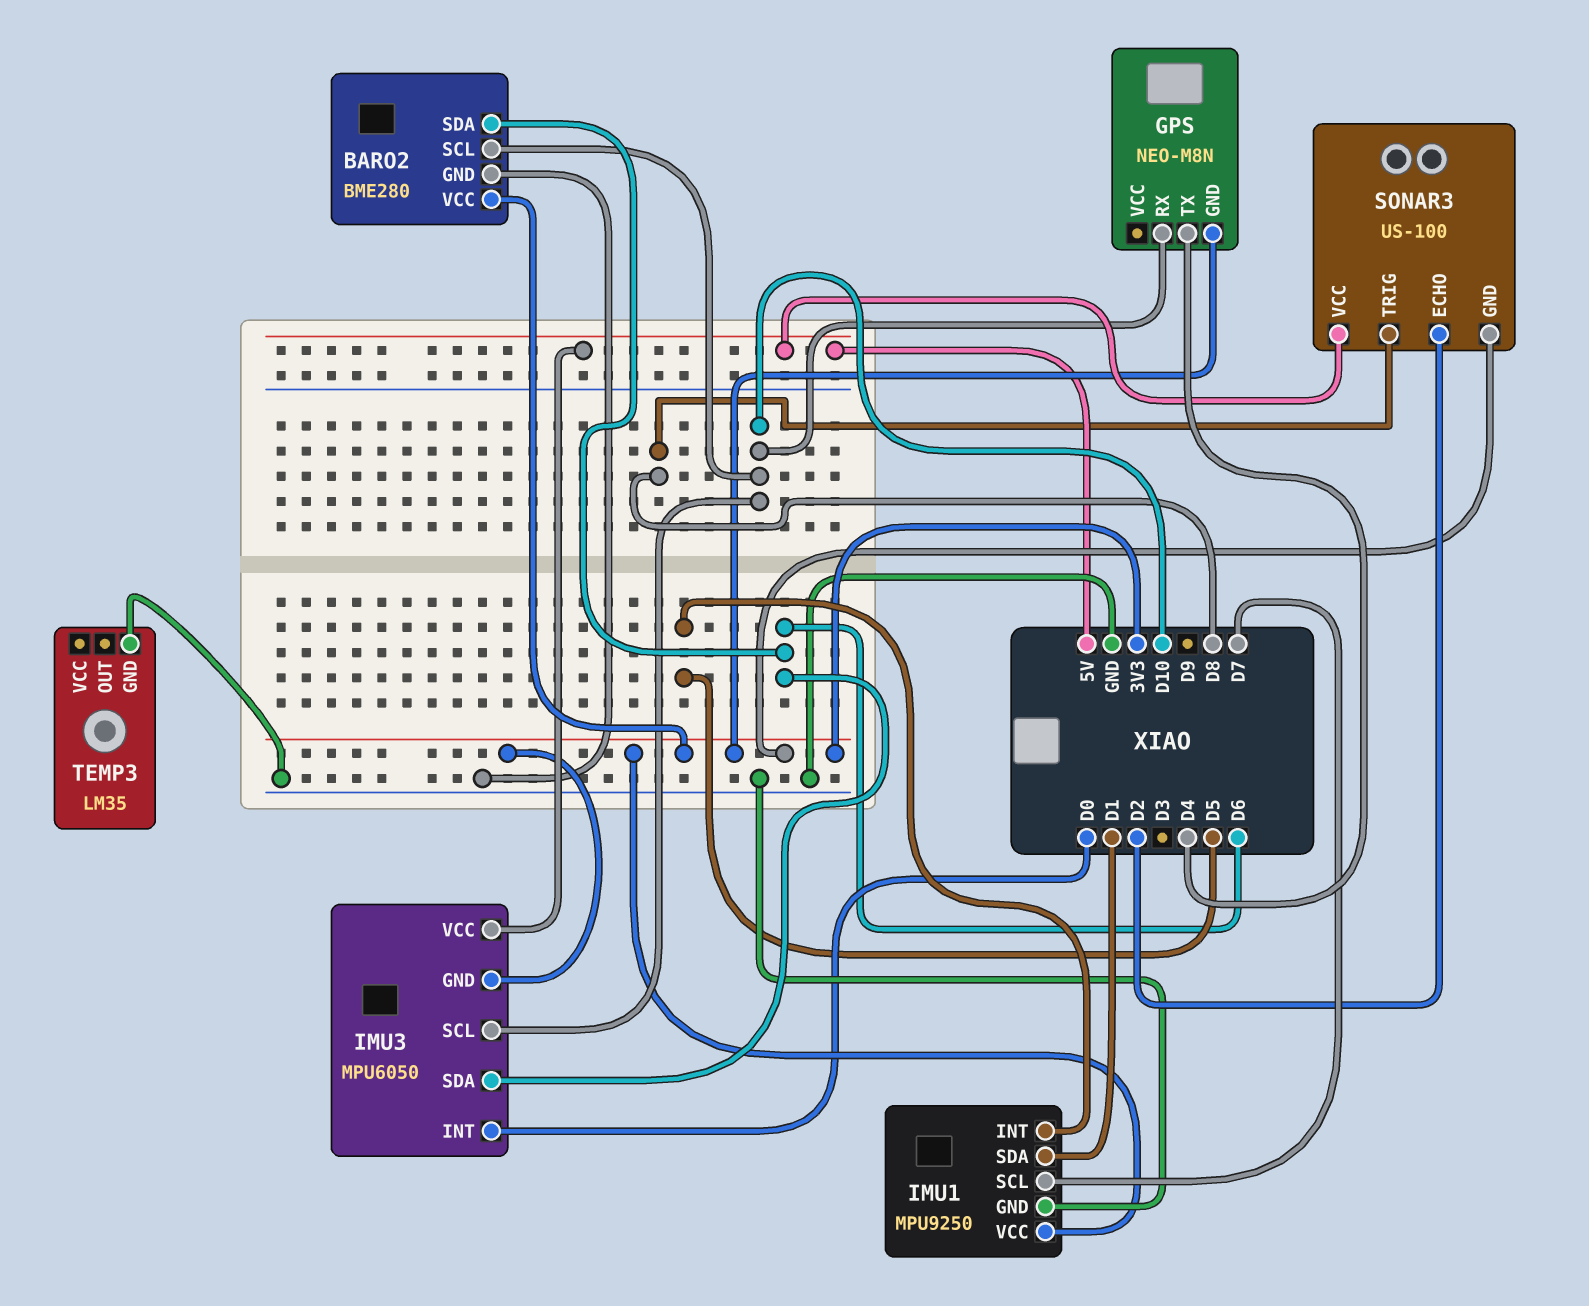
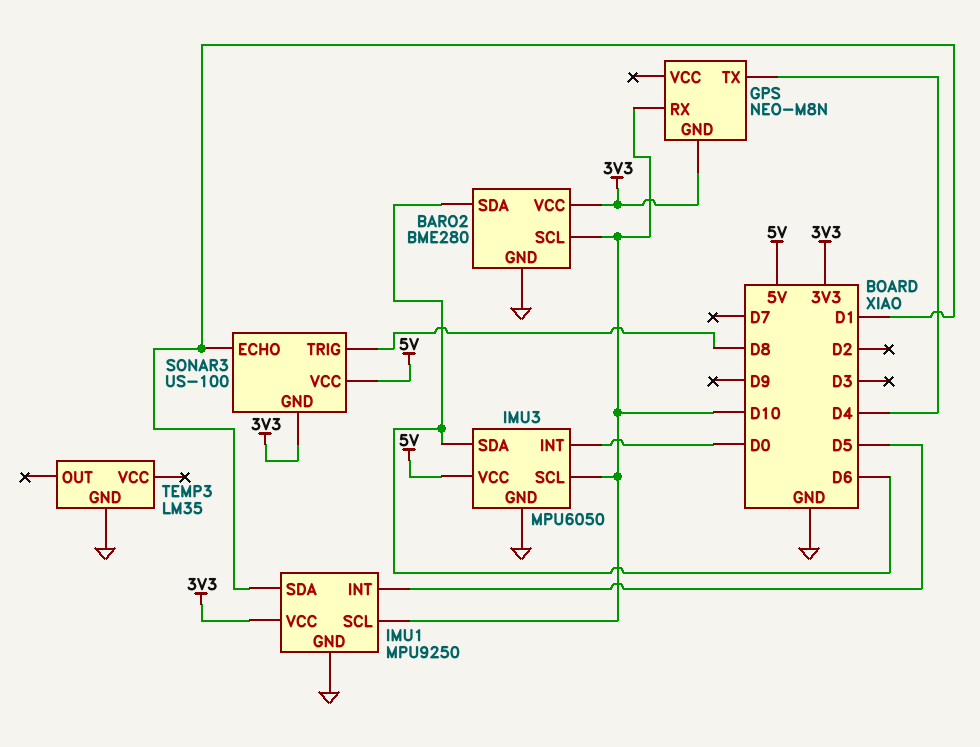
IMU1 pin SCL: D7 -> D10
IMU3 pin GND: 3V3 -> GND
SONAR3 pin ECHO: D2 -> D1

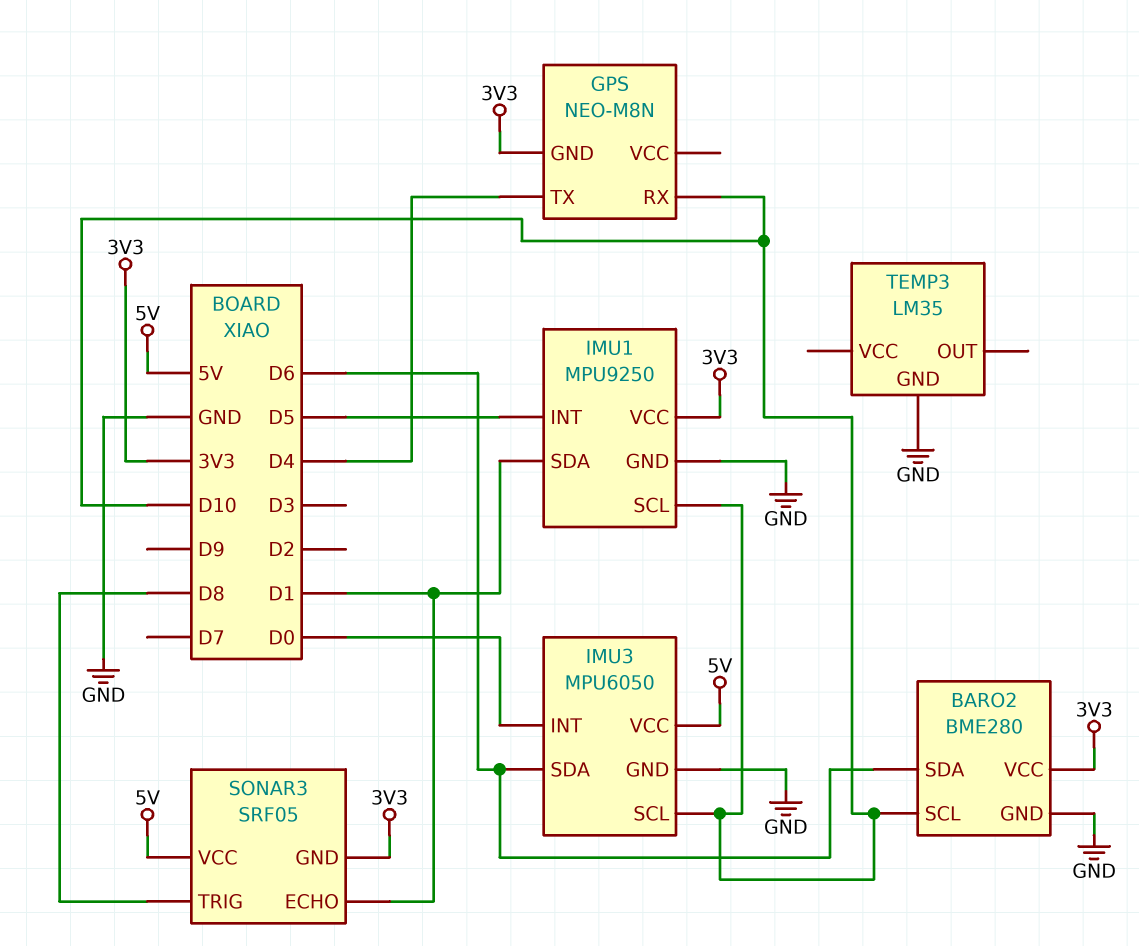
SONAR3: US-100 -> SRF05

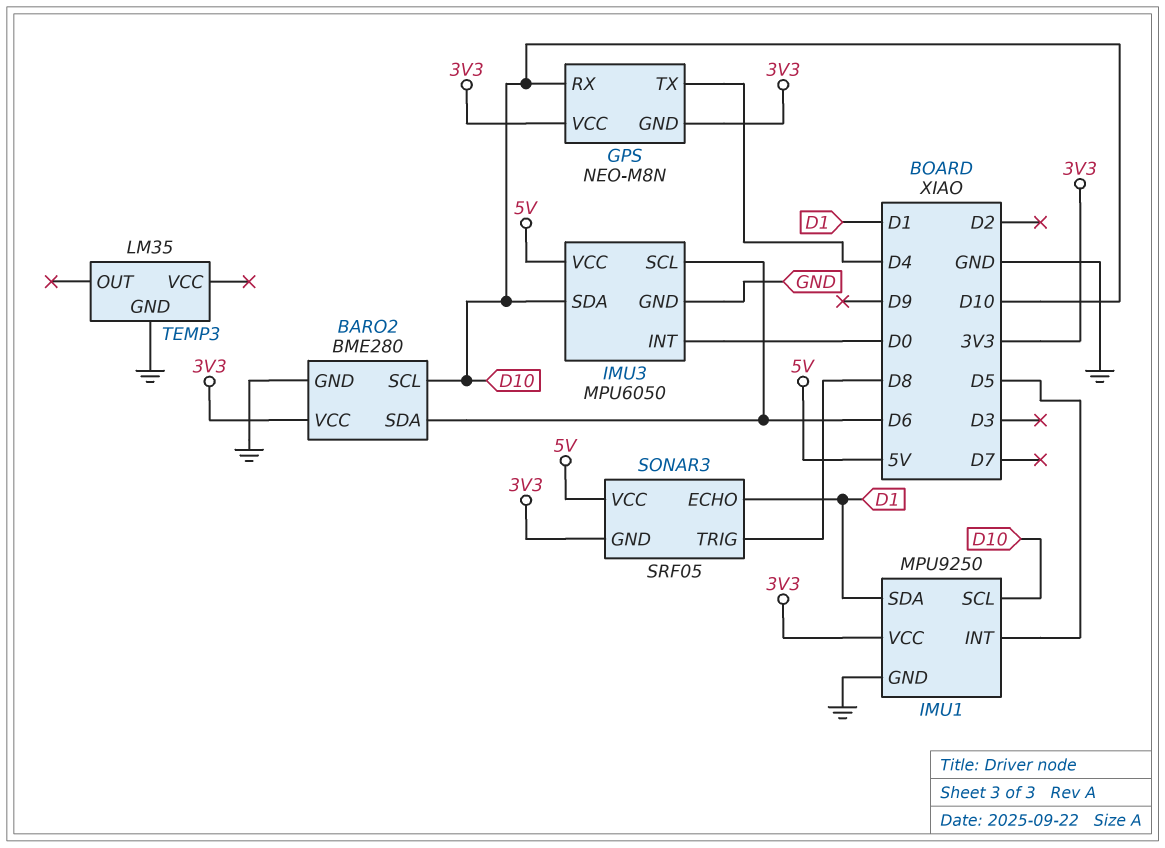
GPS pin VCC: none -> 3V3
IMU3 pin SCL: D10 -> D6
IMU3 pin SDA: D6 -> D10

